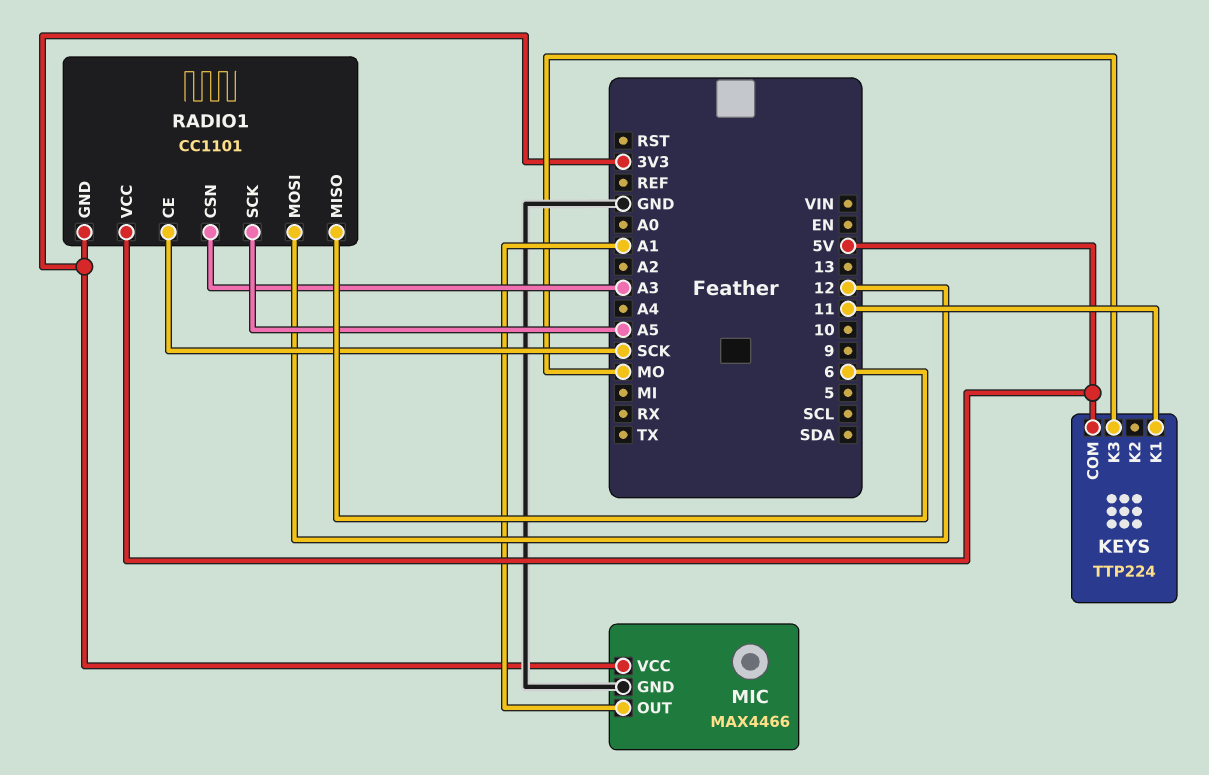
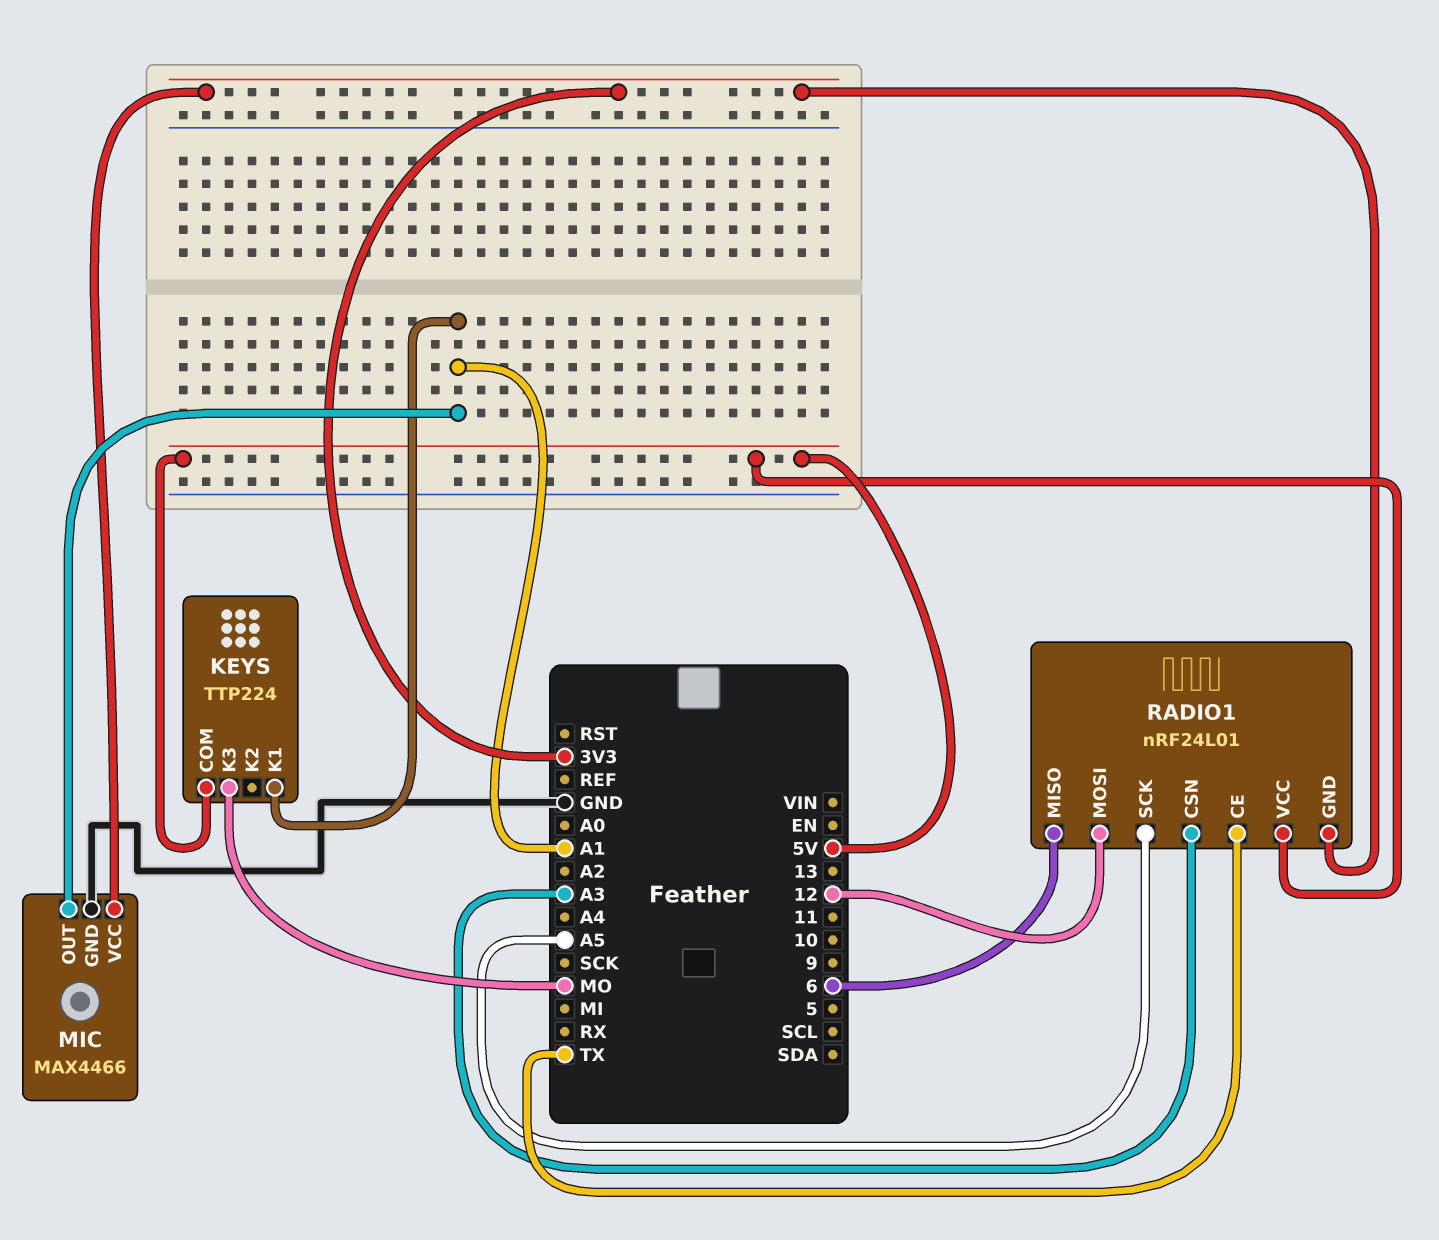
KEYS pin K1: 11 -> A1
RADIO1: CC1101 -> nRF24L01
RADIO1 pin CE: SCK -> TX

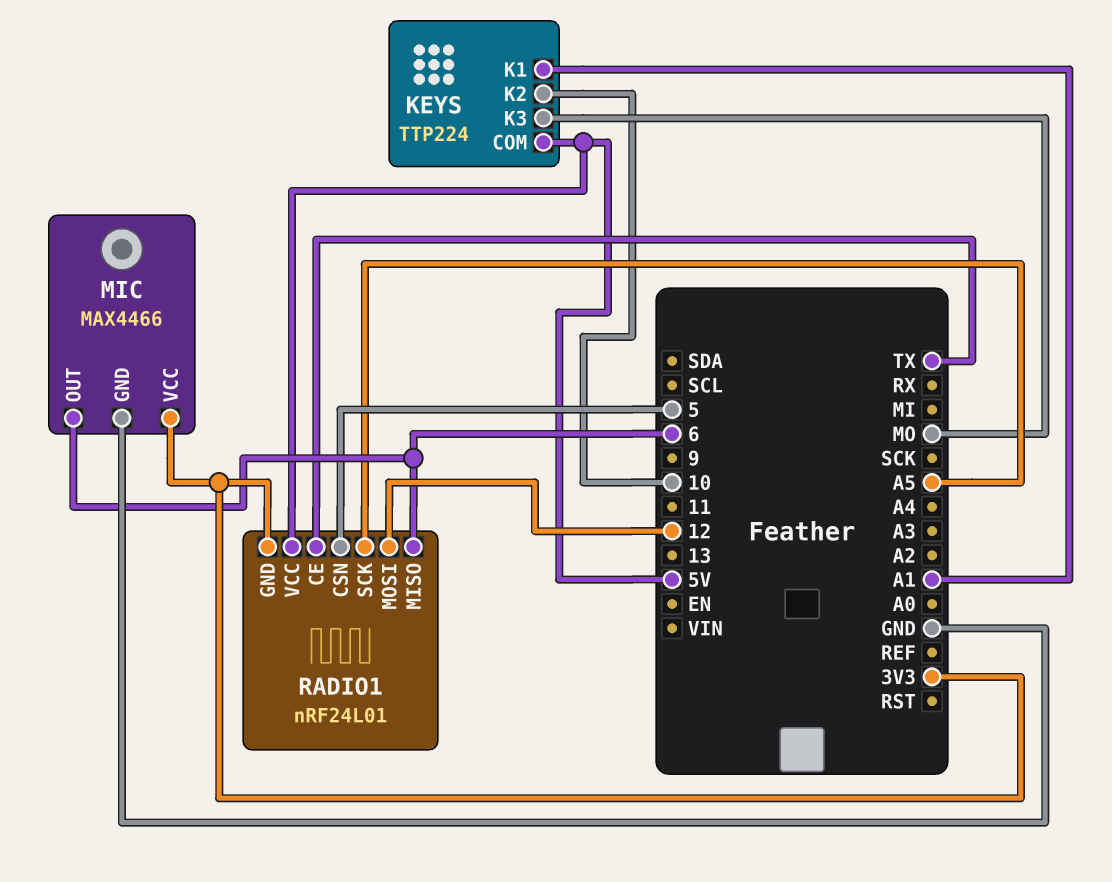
KEYS pin K2: none -> 10
MIC pin OUT: A1 -> 6
RADIO1 pin CSN: A3 -> 5

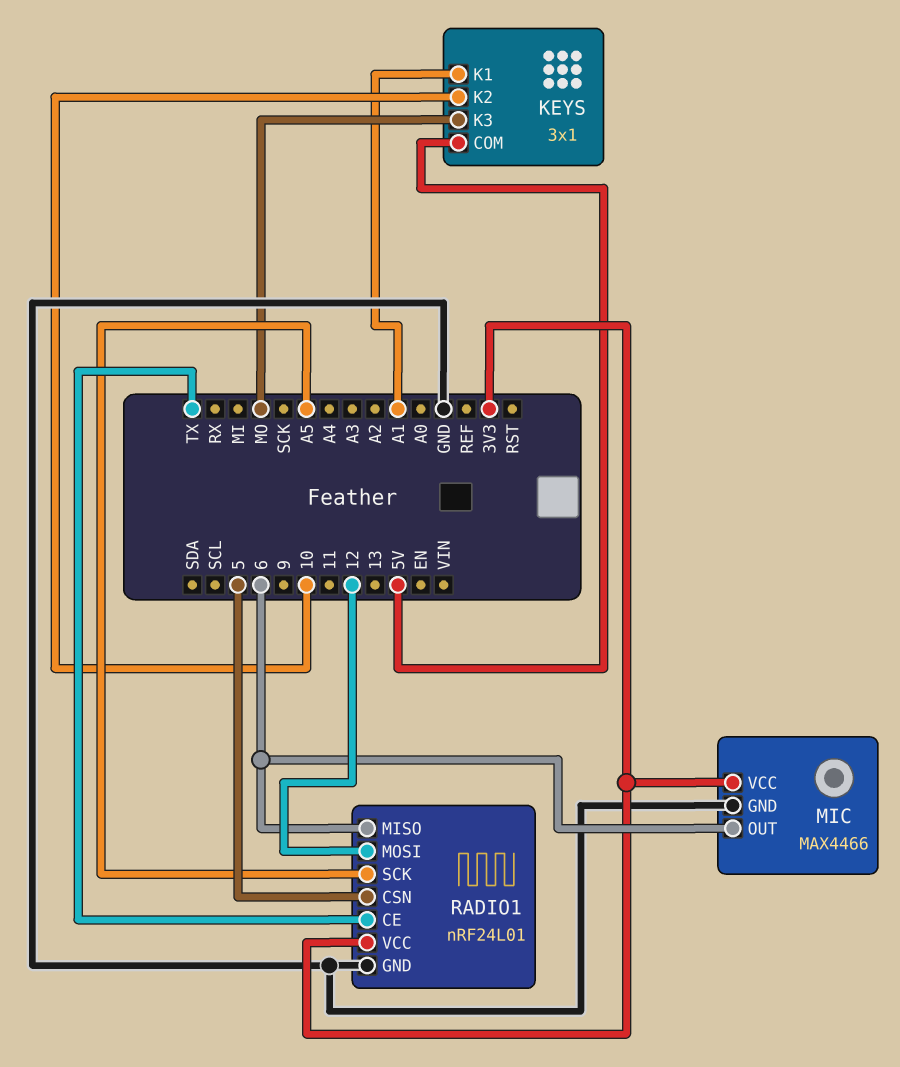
KEYS: TTP224 -> 3x1
RADIO1 pin GND: 3V3 -> GND
RADIO1 pin VCC: 5V -> 3V3

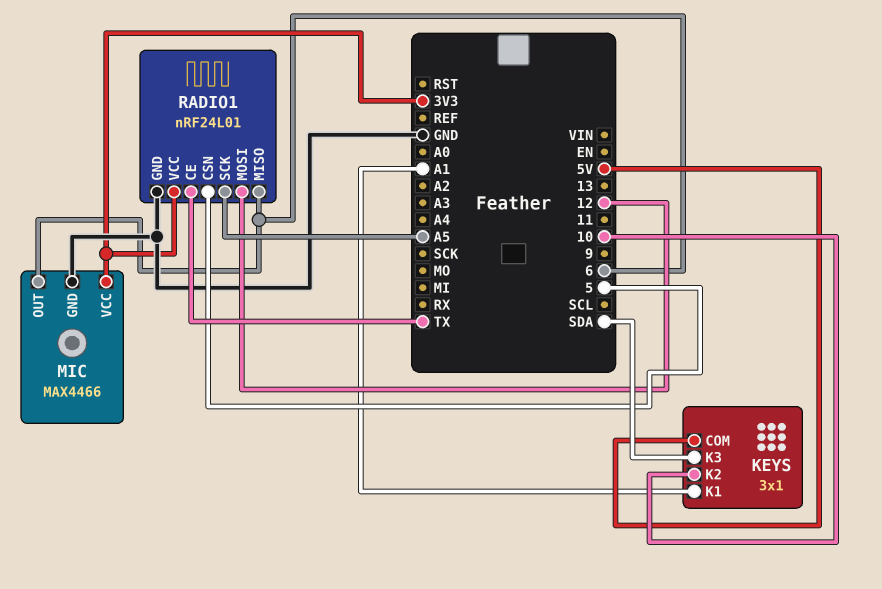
KEYS pin K3: MO -> SDA

